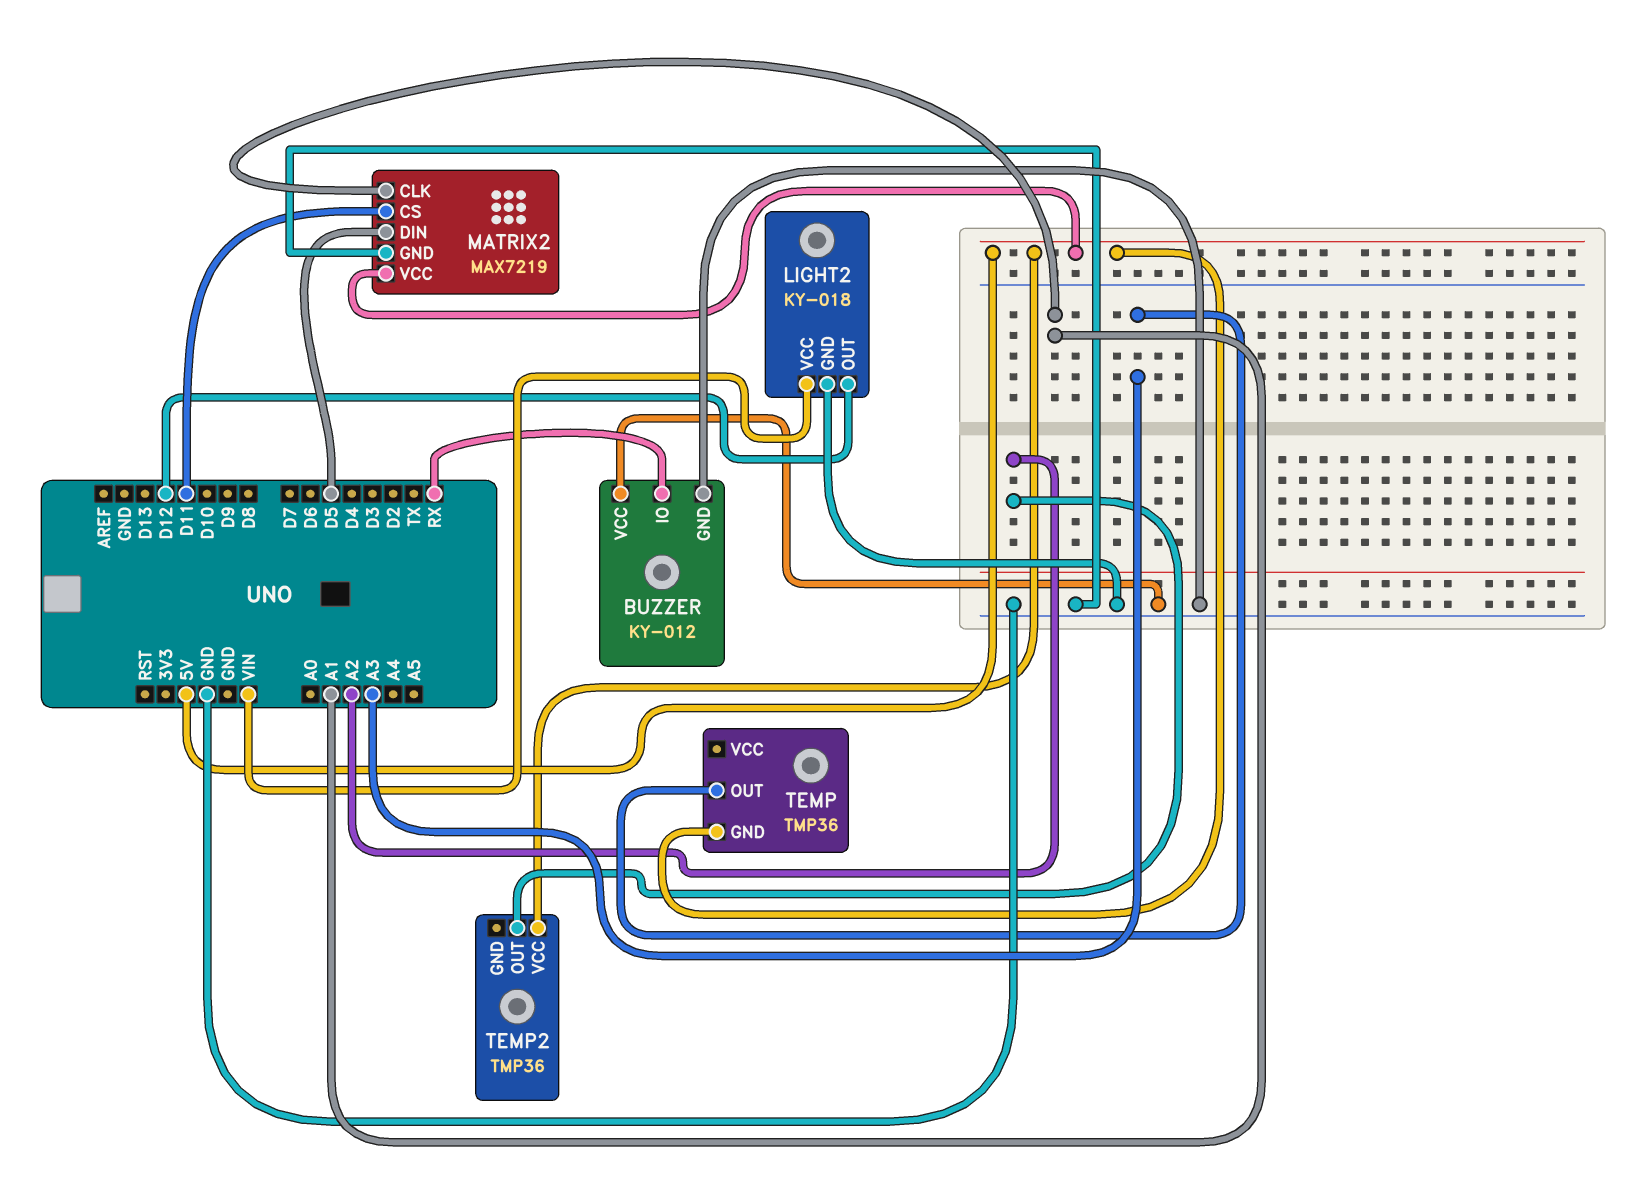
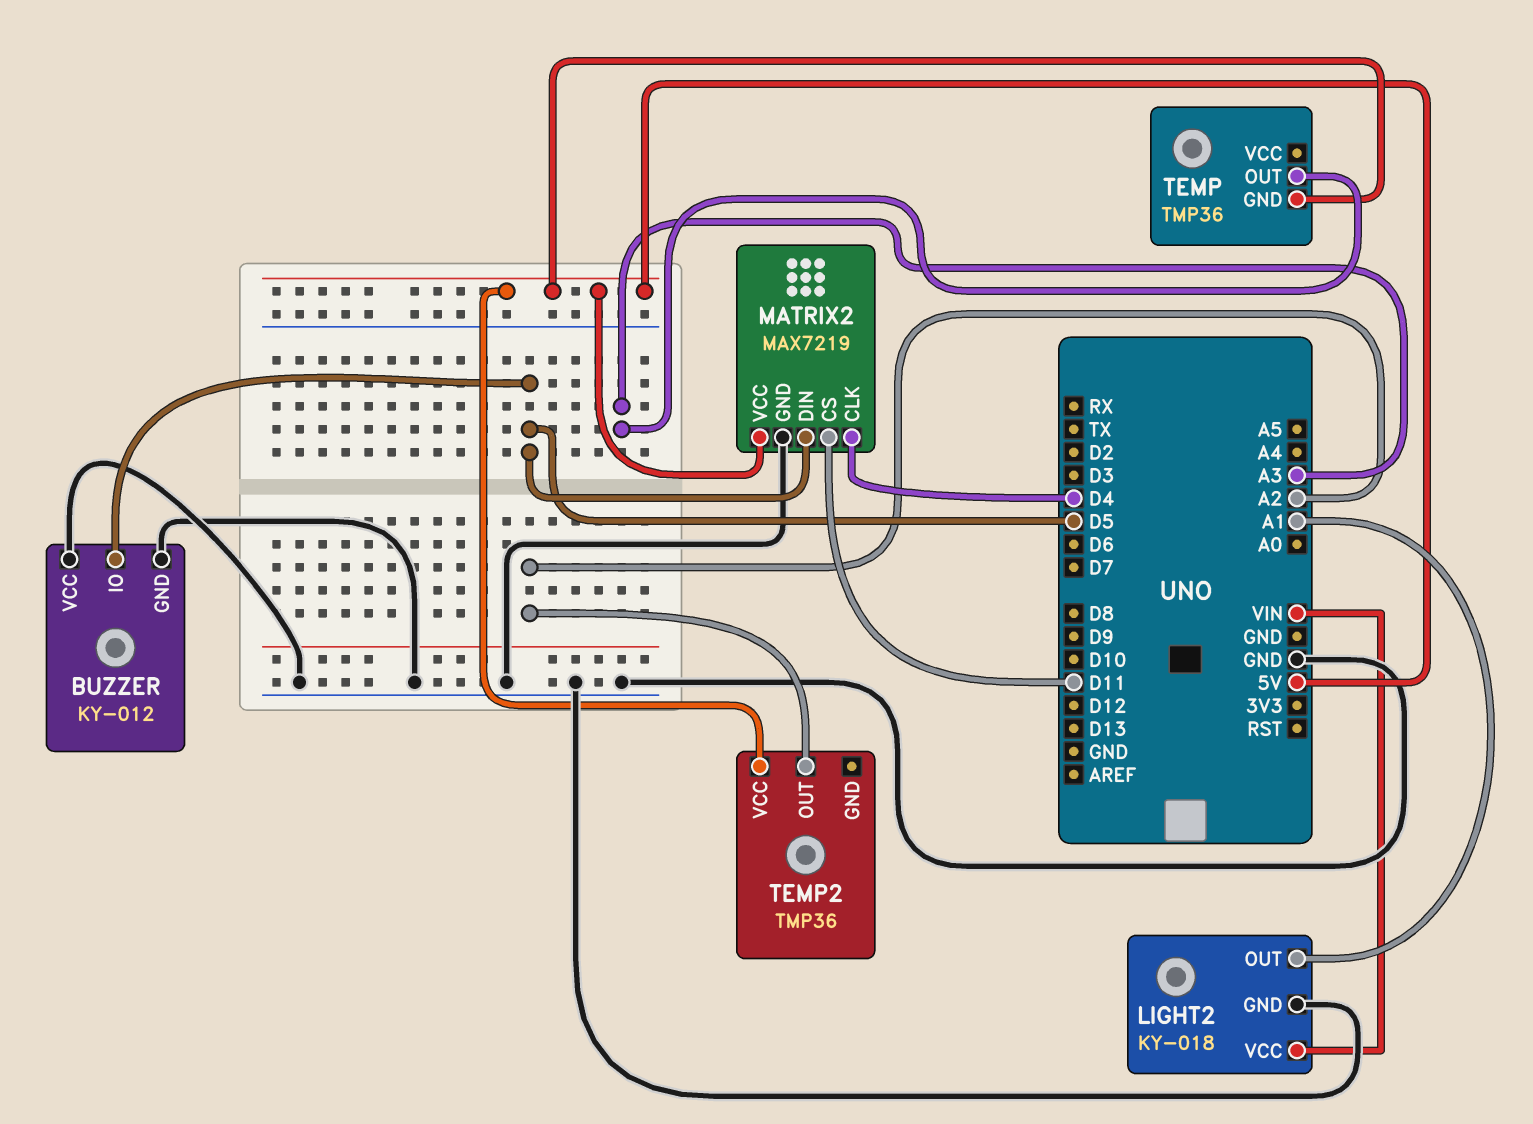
BUZZER pin IO: RX -> D5
LIGHT2 pin OUT: D12 -> A1
MATRIX2 pin CLK: A1 -> D4

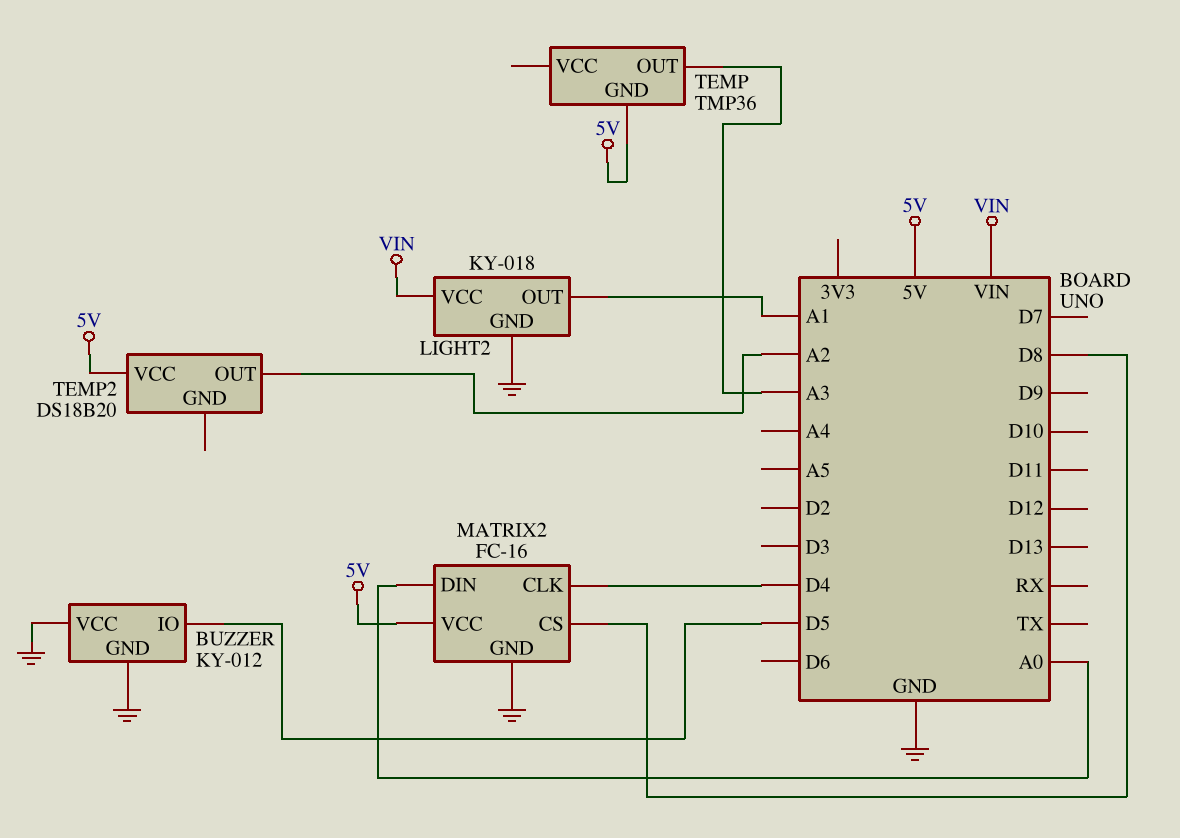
MATRIX2: MAX7219 -> FC-16
MATRIX2 pin CS: D11 -> D8
MATRIX2 pin DIN: D5 -> A0
TEMP2: TMP36 -> DS18B20

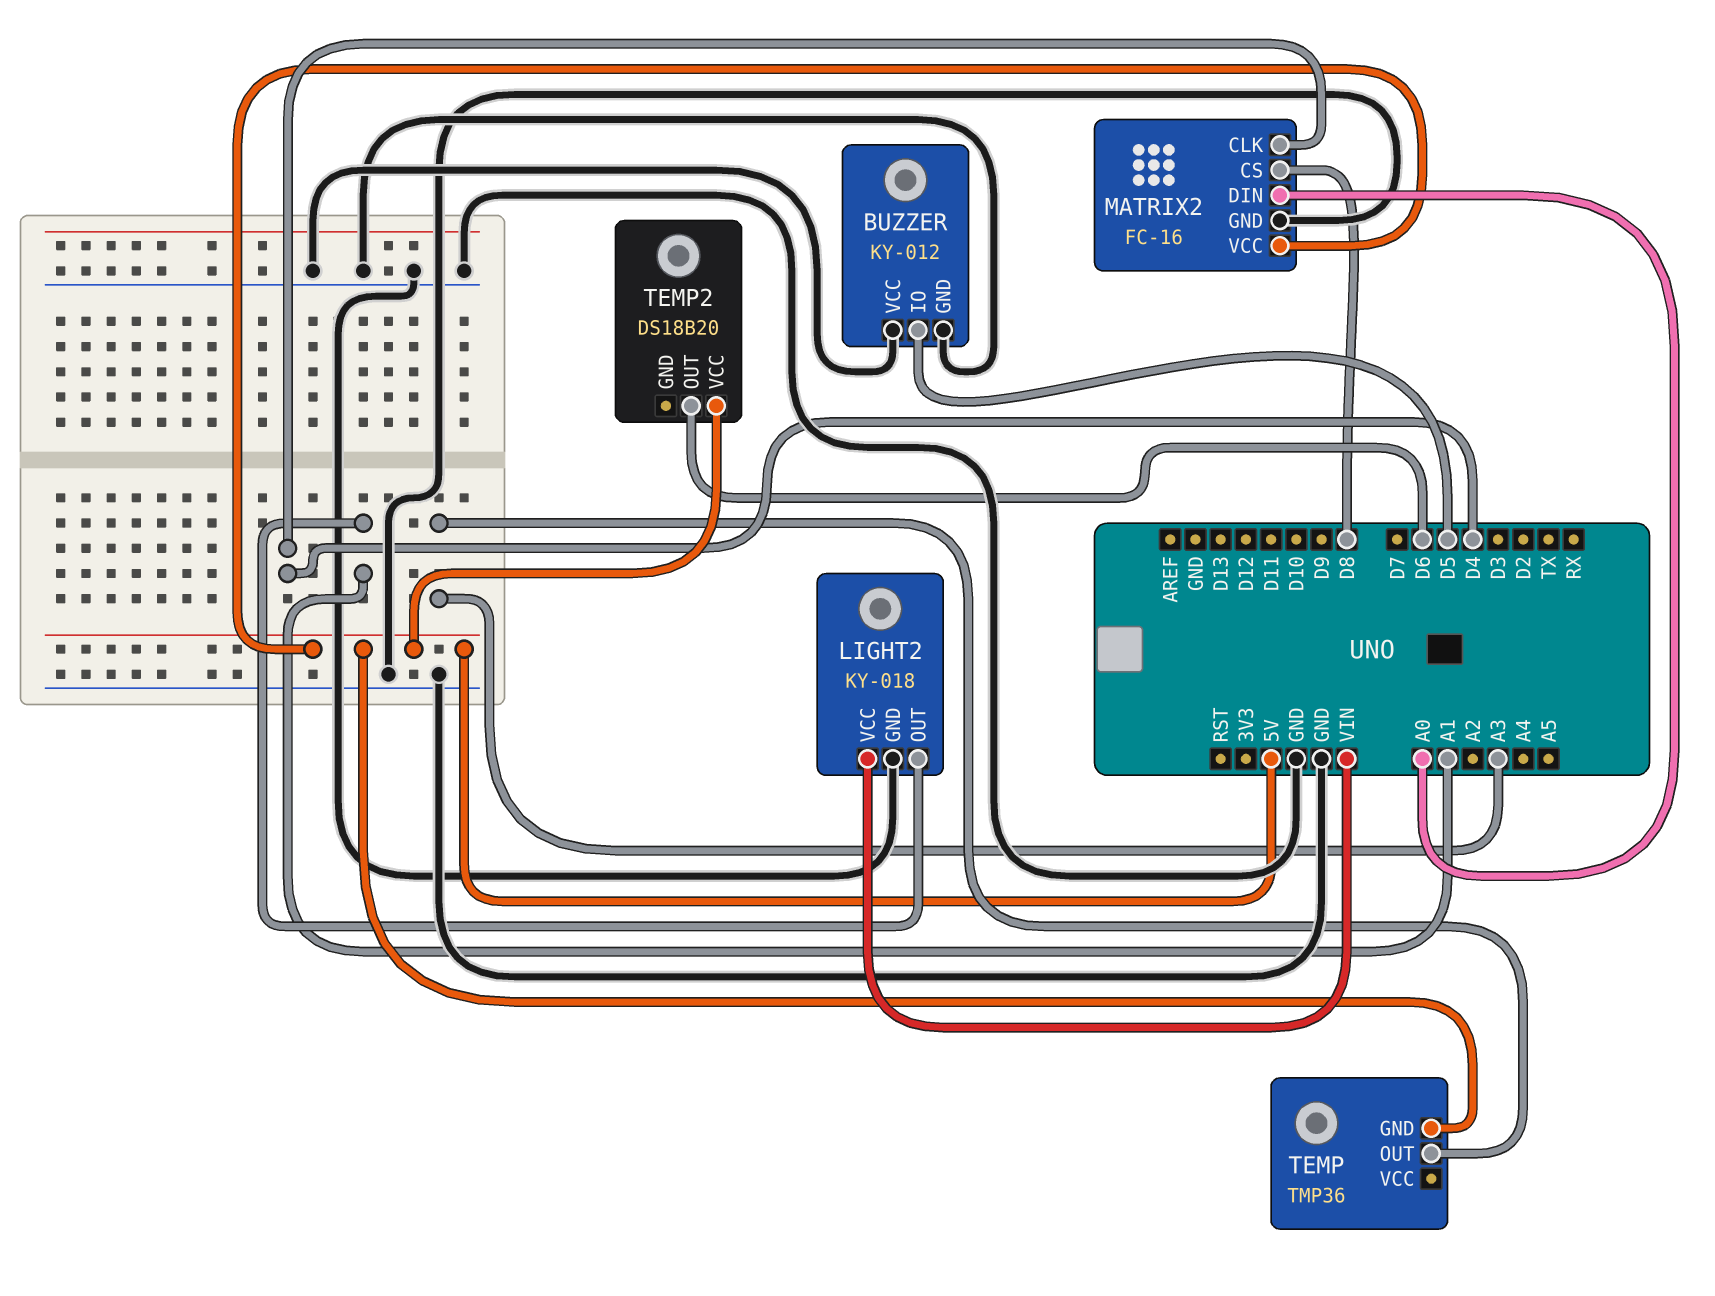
TEMP2 pin OUT: A2 -> D6

